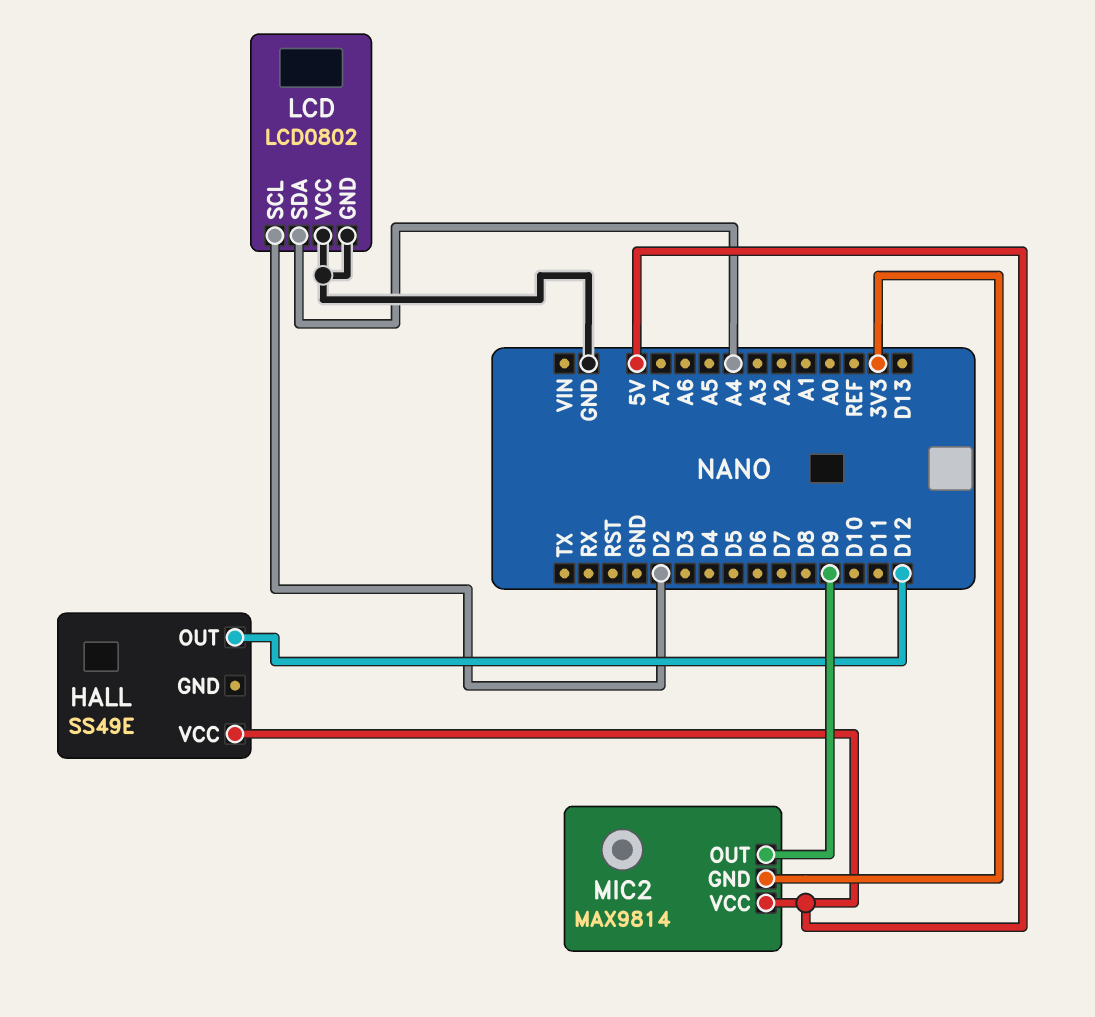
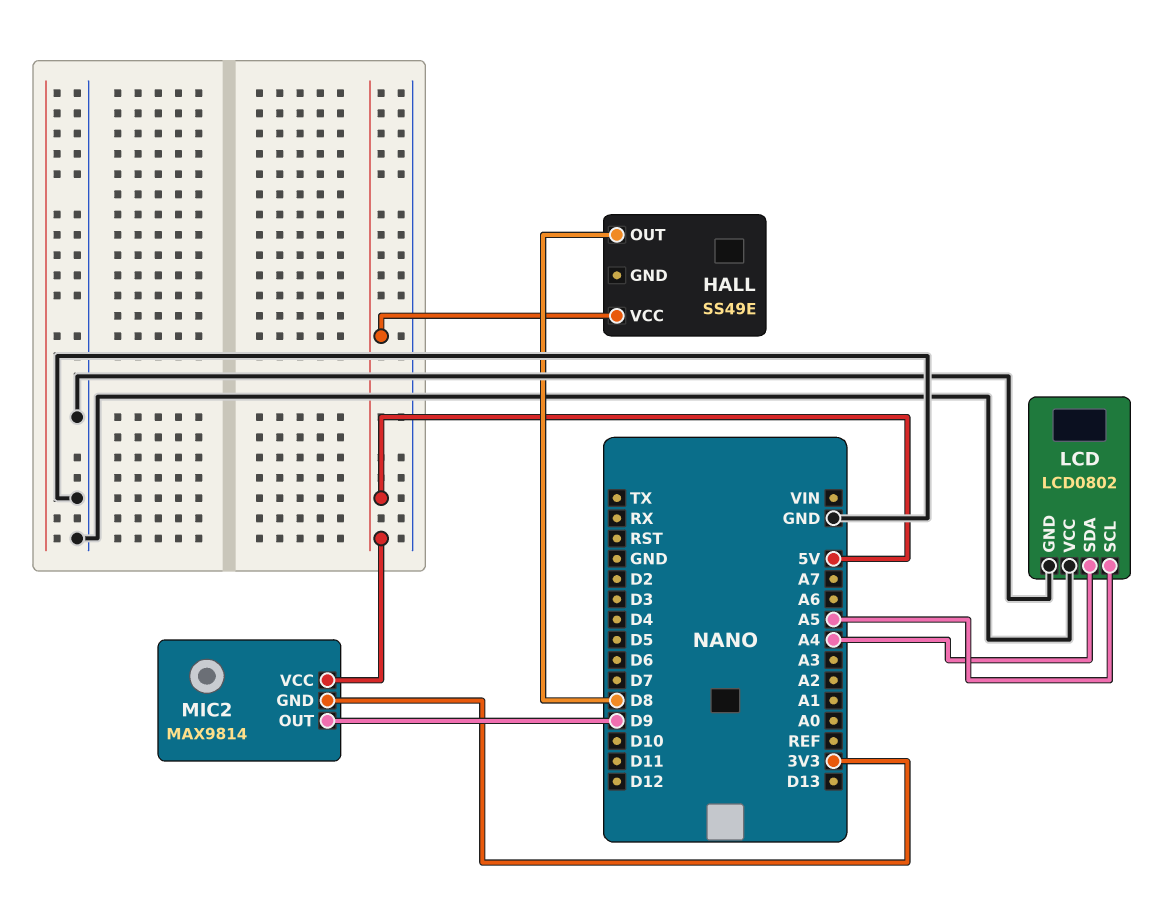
HALL pin OUT: D12 -> D8
LCD pin SCL: D2 -> A5

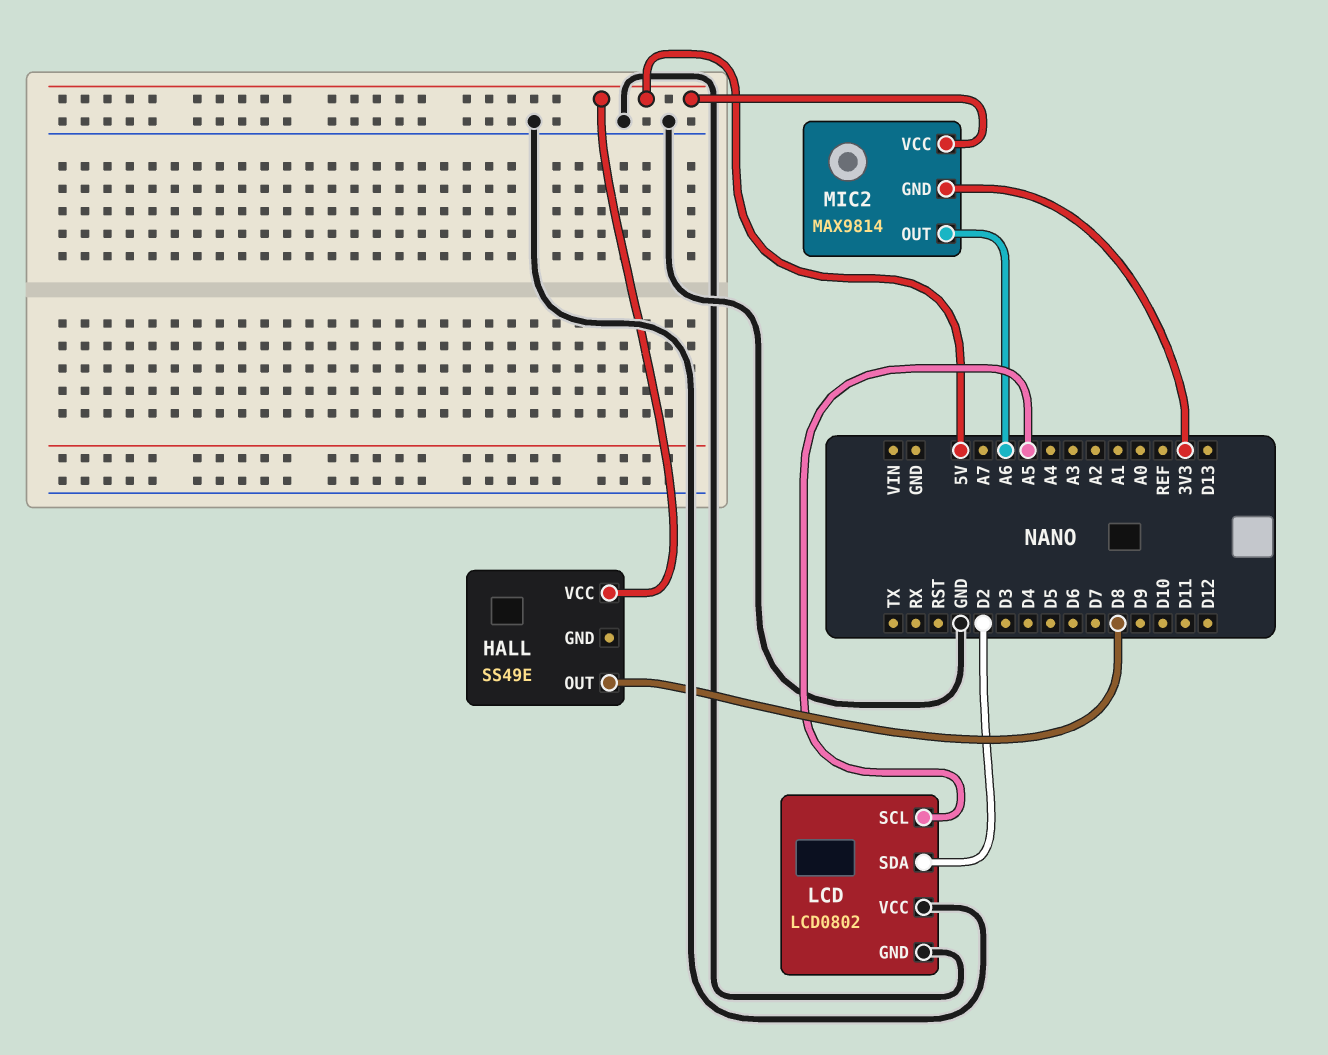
LCD pin SDA: A4 -> D2
MIC2 pin OUT: D9 -> A6

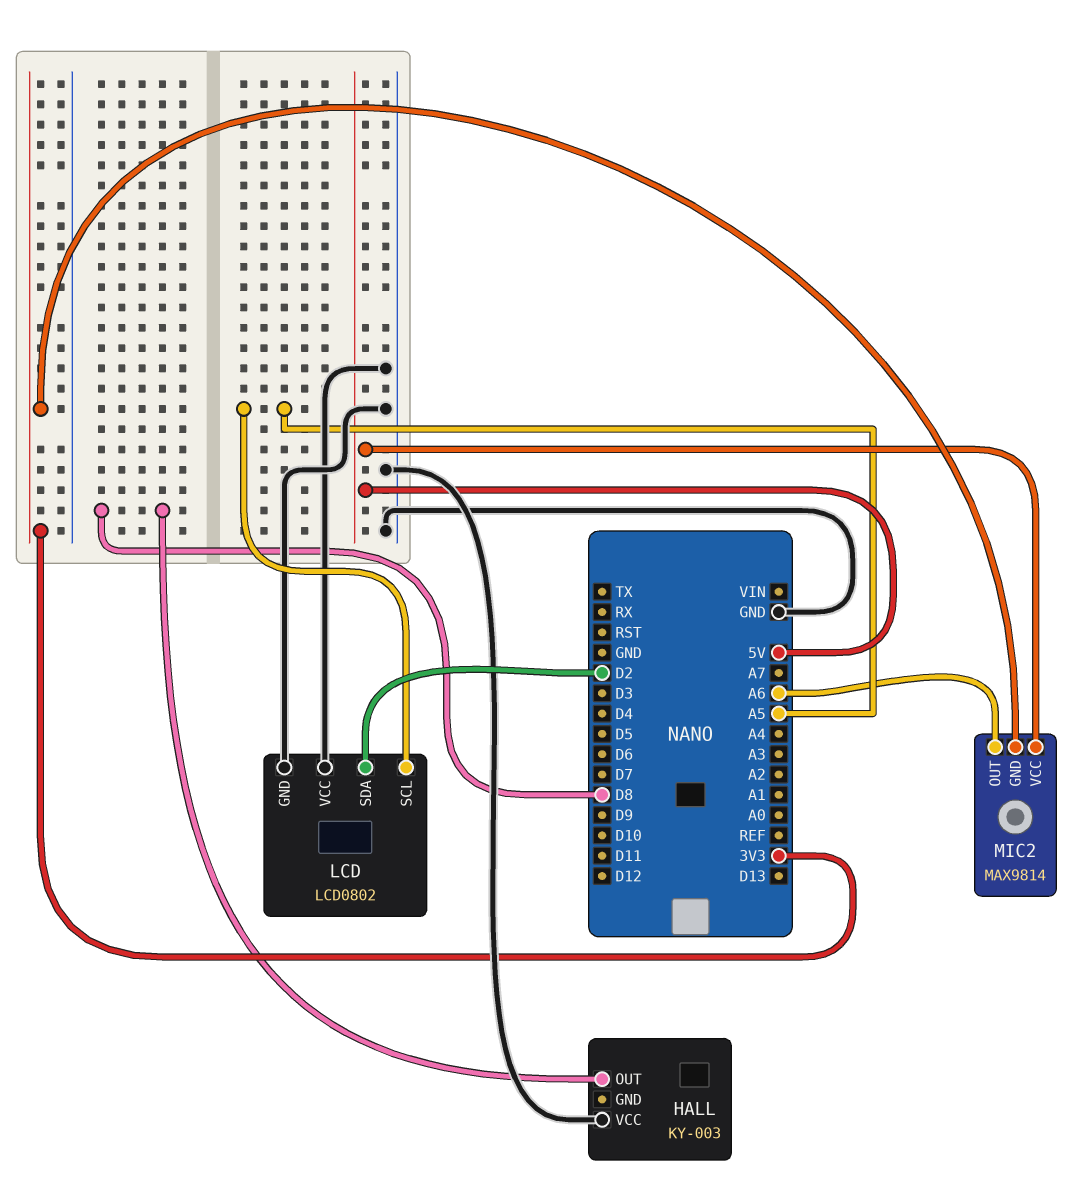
HALL: SS49E -> KY-003
HALL pin VCC: 5V -> GND

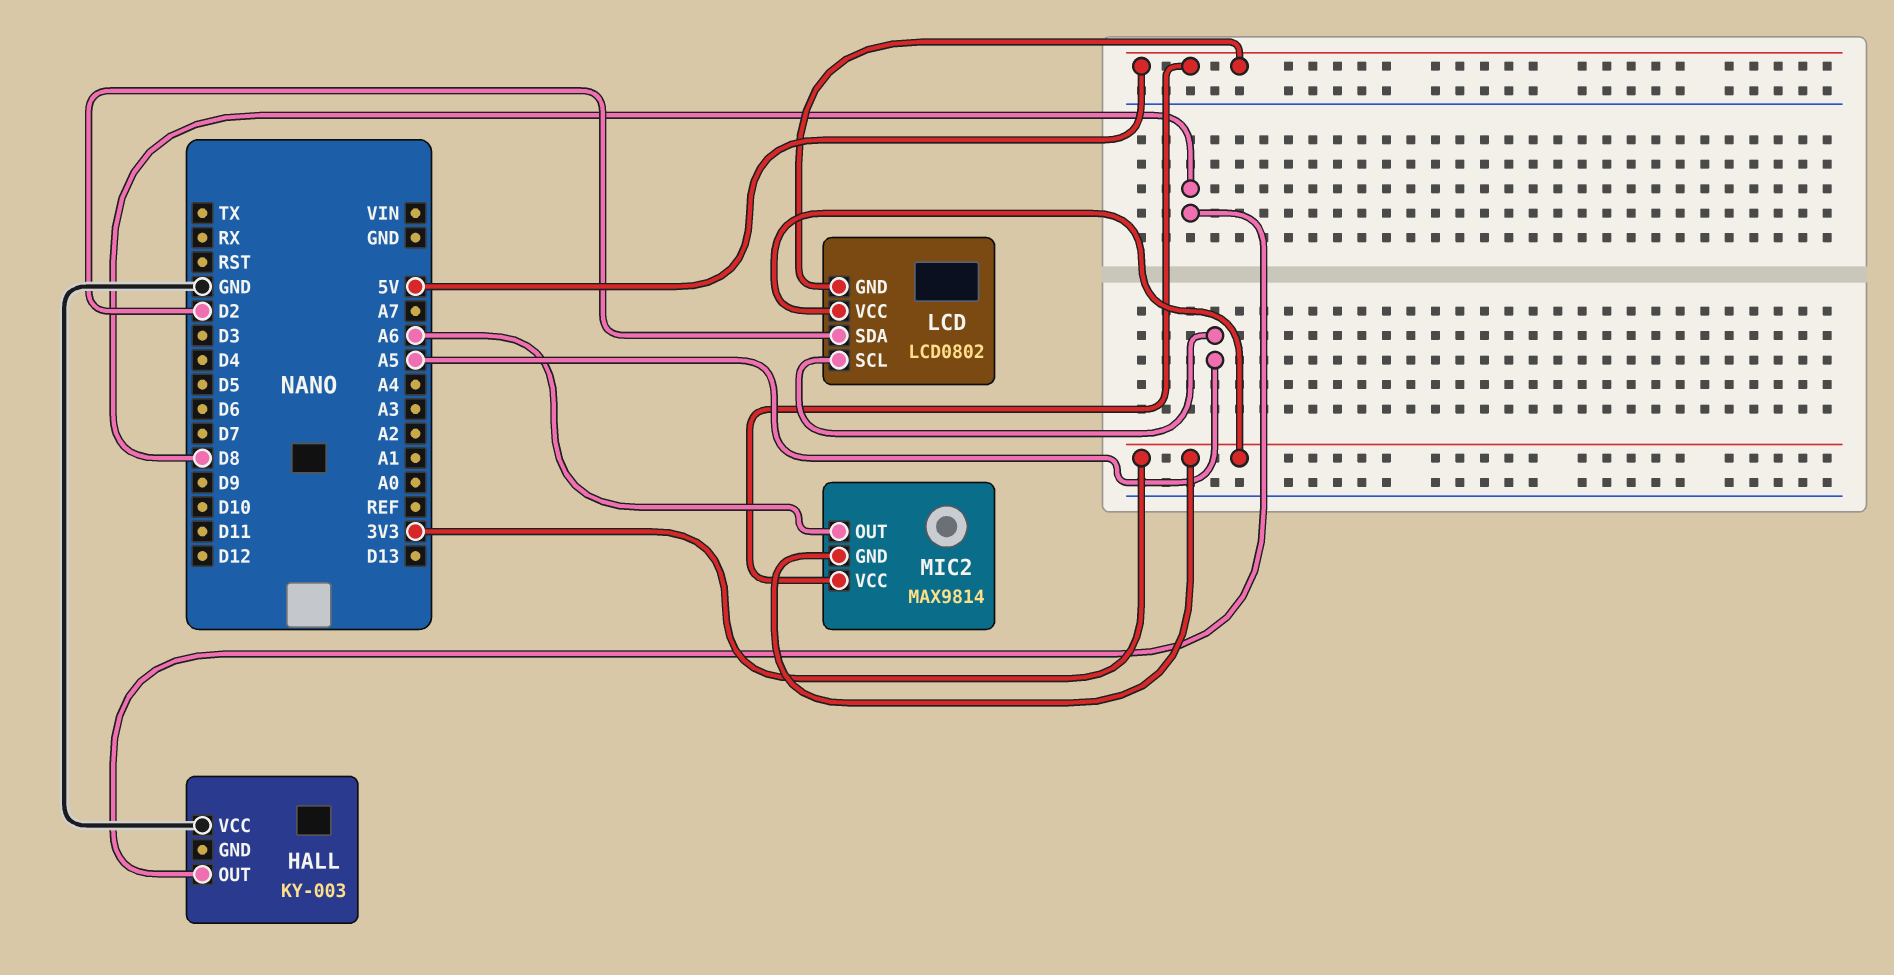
LCD pin GND: GND -> 5V
LCD pin VCC: GND -> 3V3

